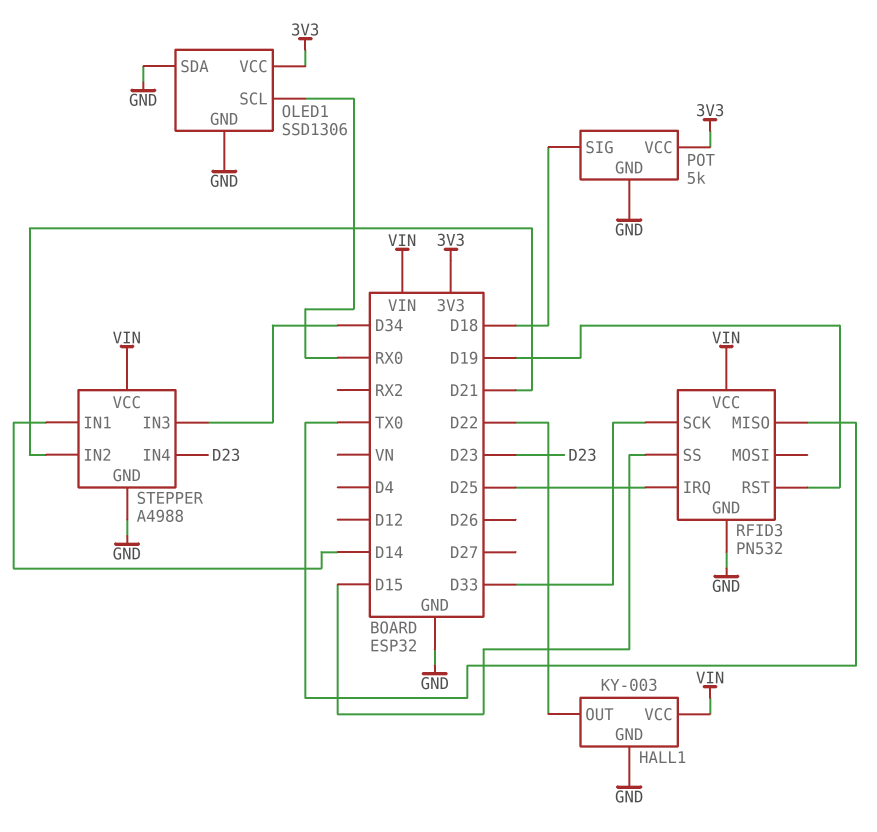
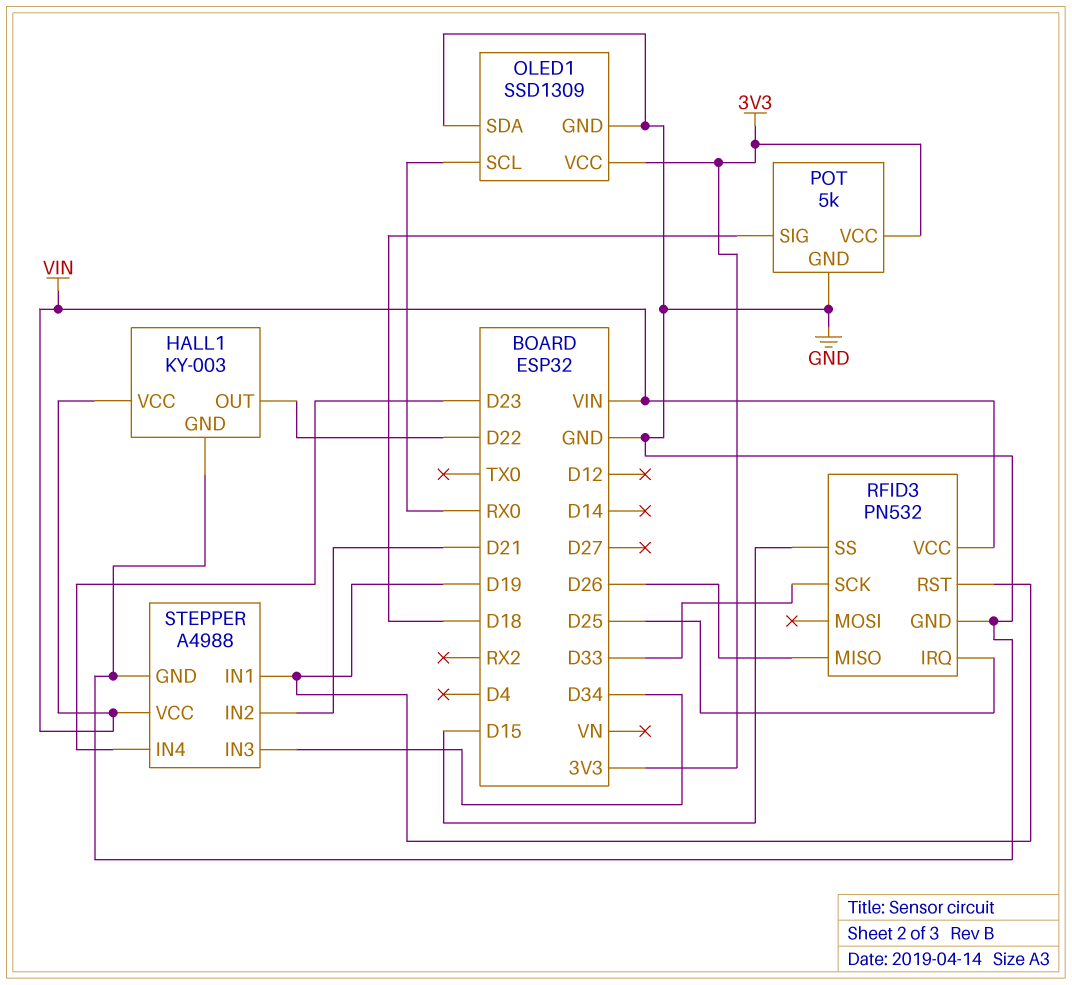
OLED1: SSD1306 -> SSD1309
RFID3 pin MISO: TX0 -> D26
STEPPER pin IN1: D14 -> D19

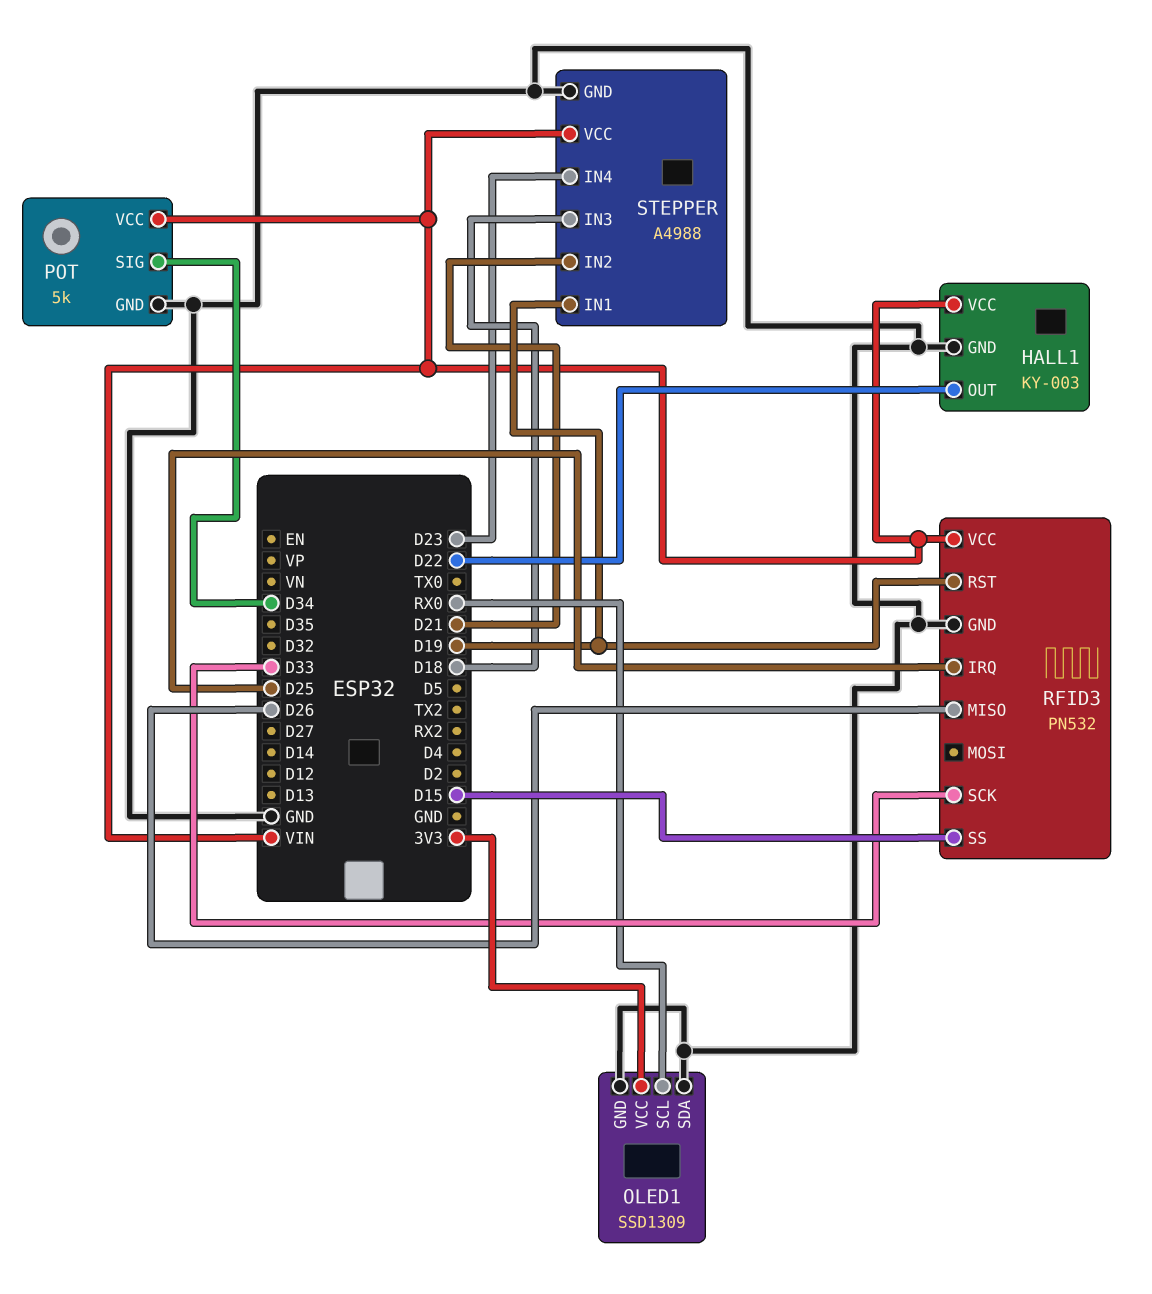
POT pin SIG: D18 -> D34
POT pin VCC: 3V3 -> VIN
STEPPER pin IN3: D34 -> D18

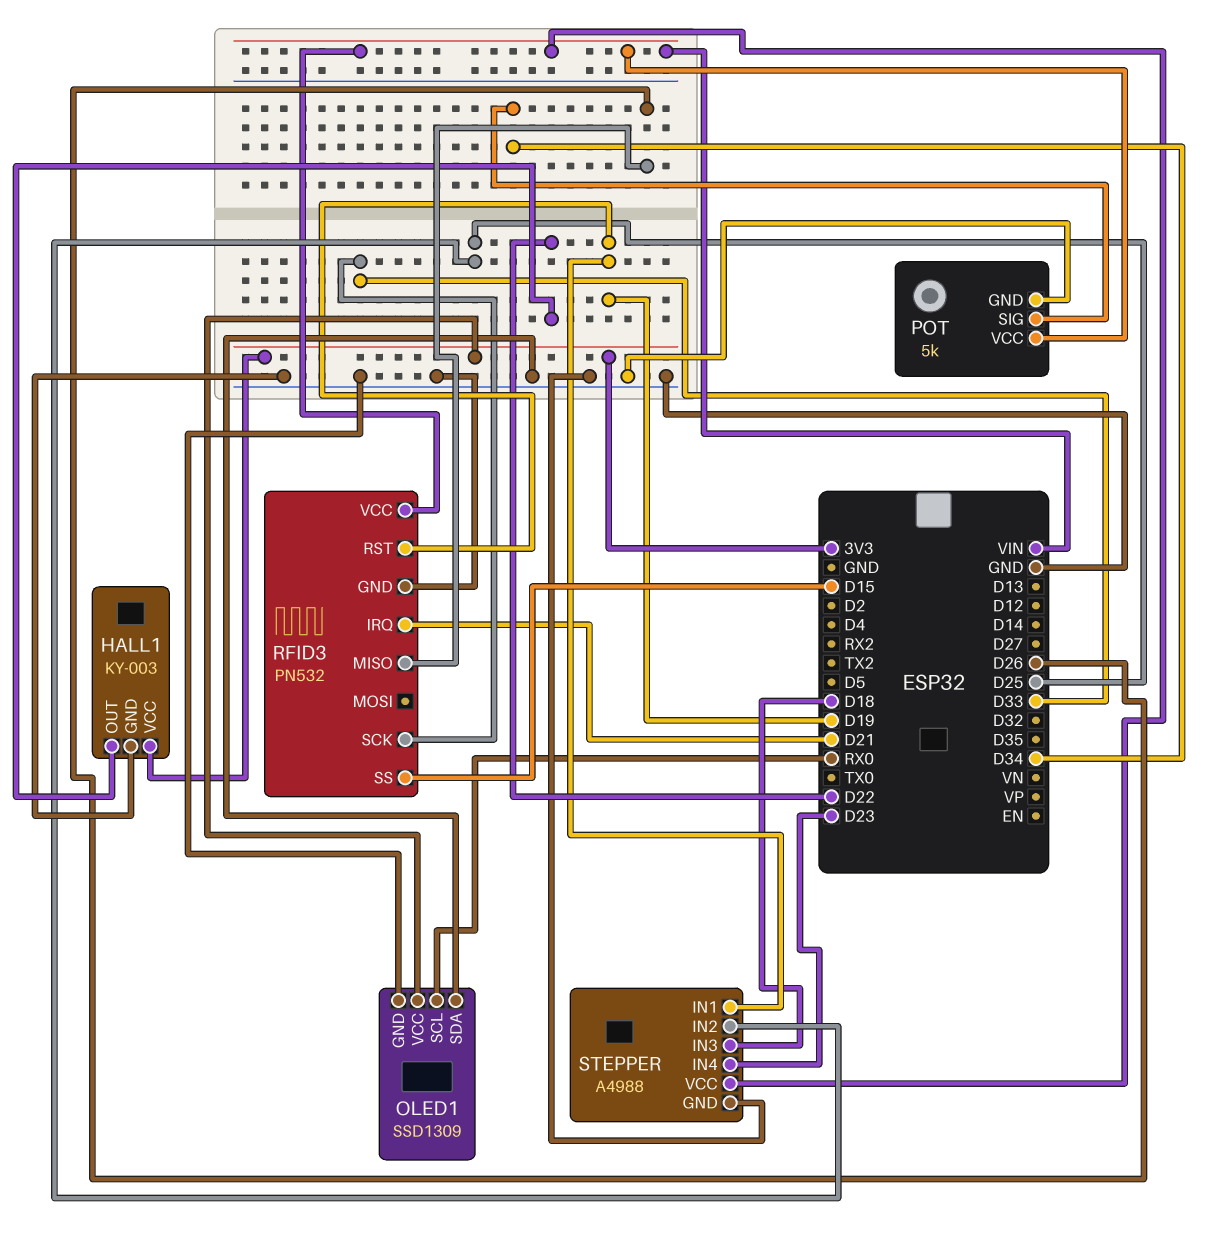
HALL1 pin VCC: VIN -> 3V3
RFID3 pin IRQ: D25 -> D21
STEPPER pin IN2: D21 -> D25

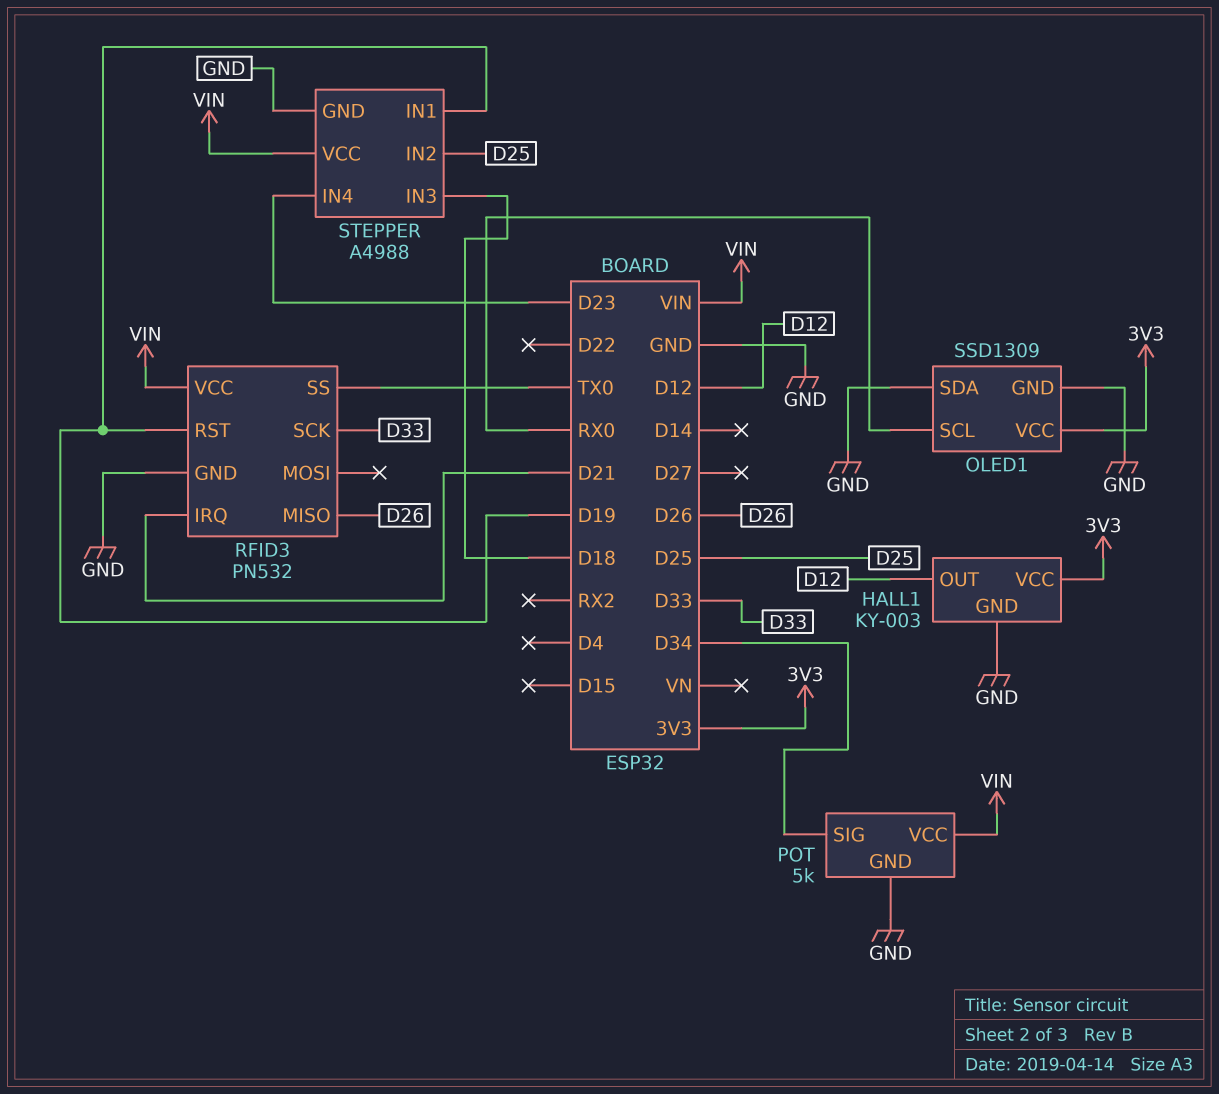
HALL1 pin OUT: D22 -> D12
RFID3 pin SS: D15 -> TX0

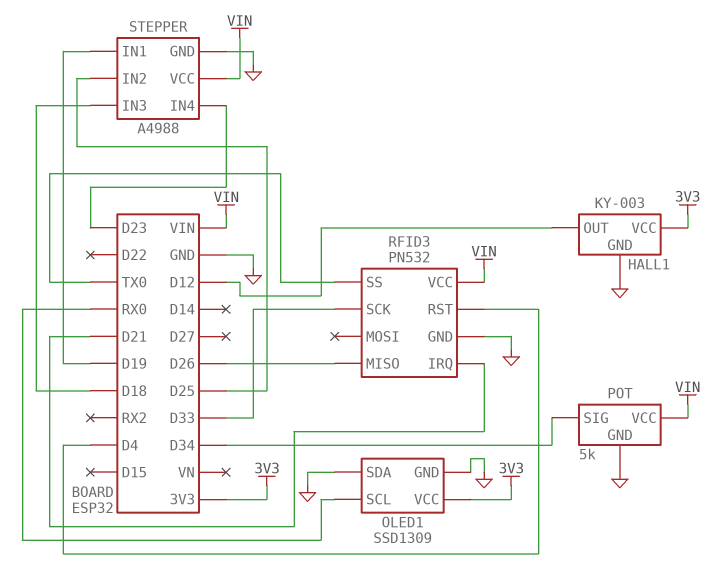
RFID3 pin RST: D19 -> D4

